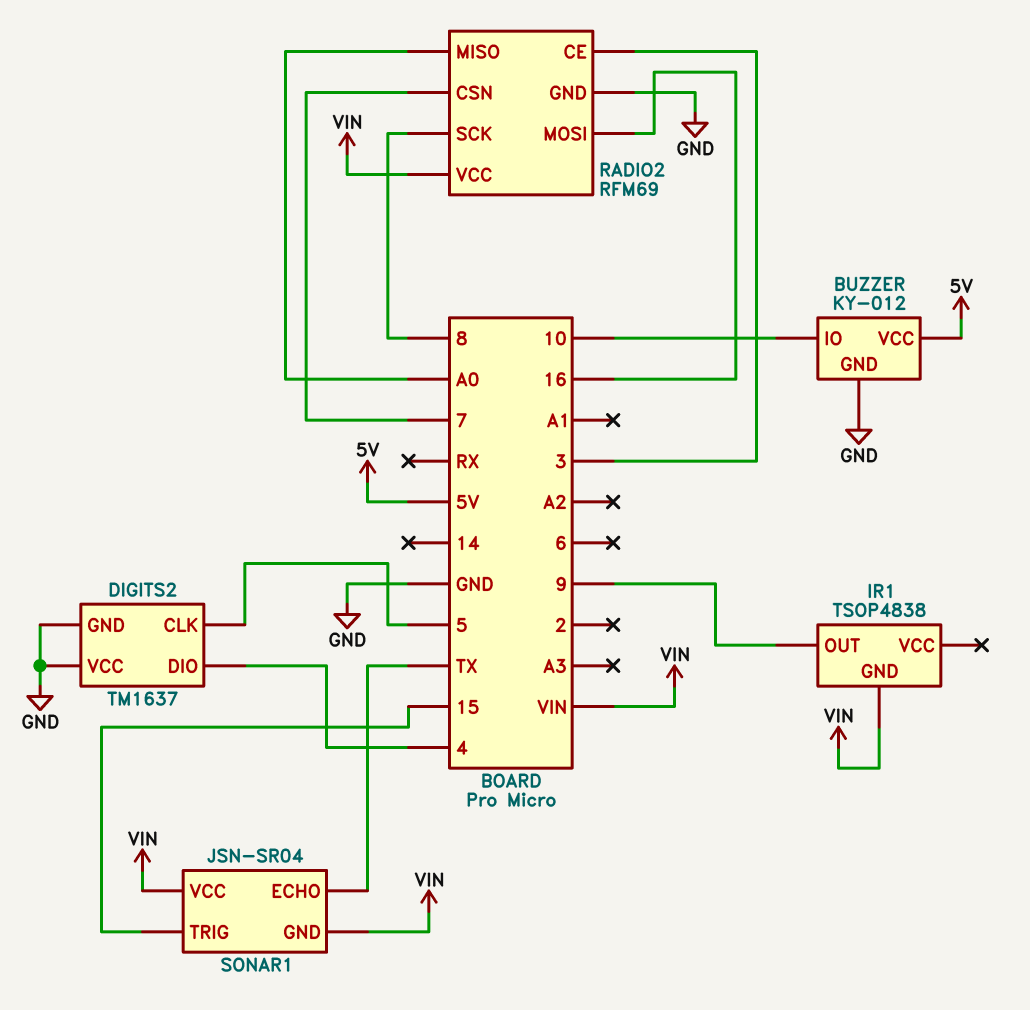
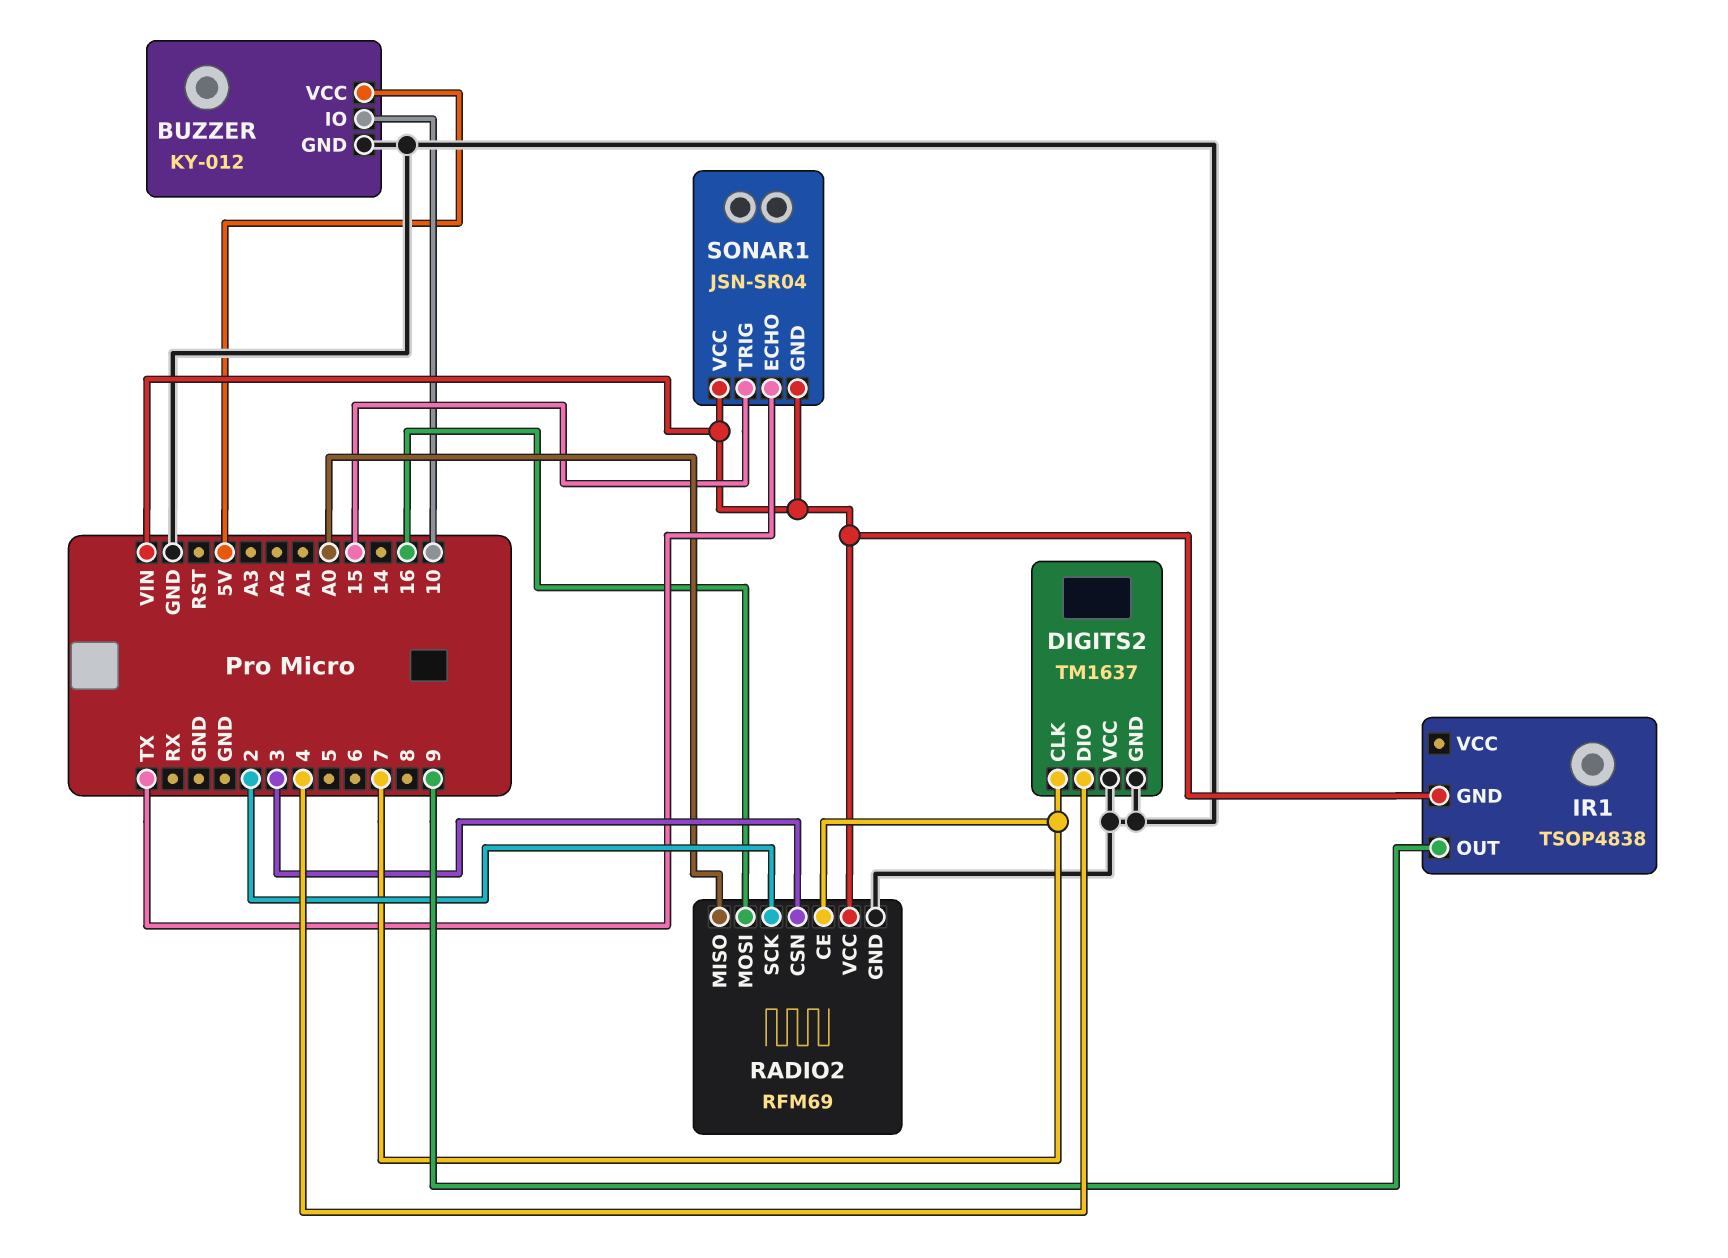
DIGITS2 pin CLK: 5 -> 7
RADIO2 pin CE: 3 -> 7
RADIO2 pin CSN: 7 -> 3
RADIO2 pin SCK: 8 -> 2

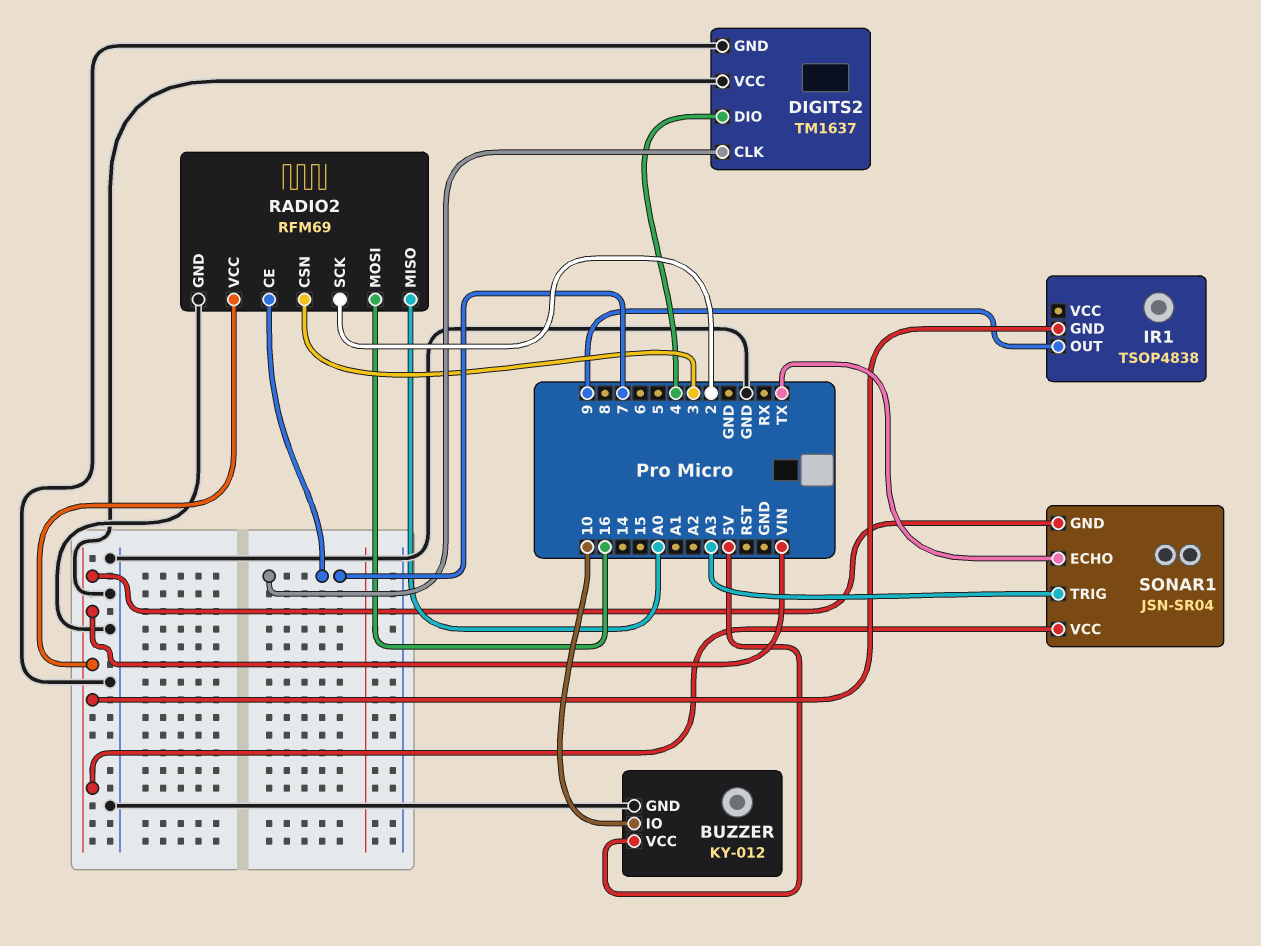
SONAR1 pin TRIG: 15 -> A3

